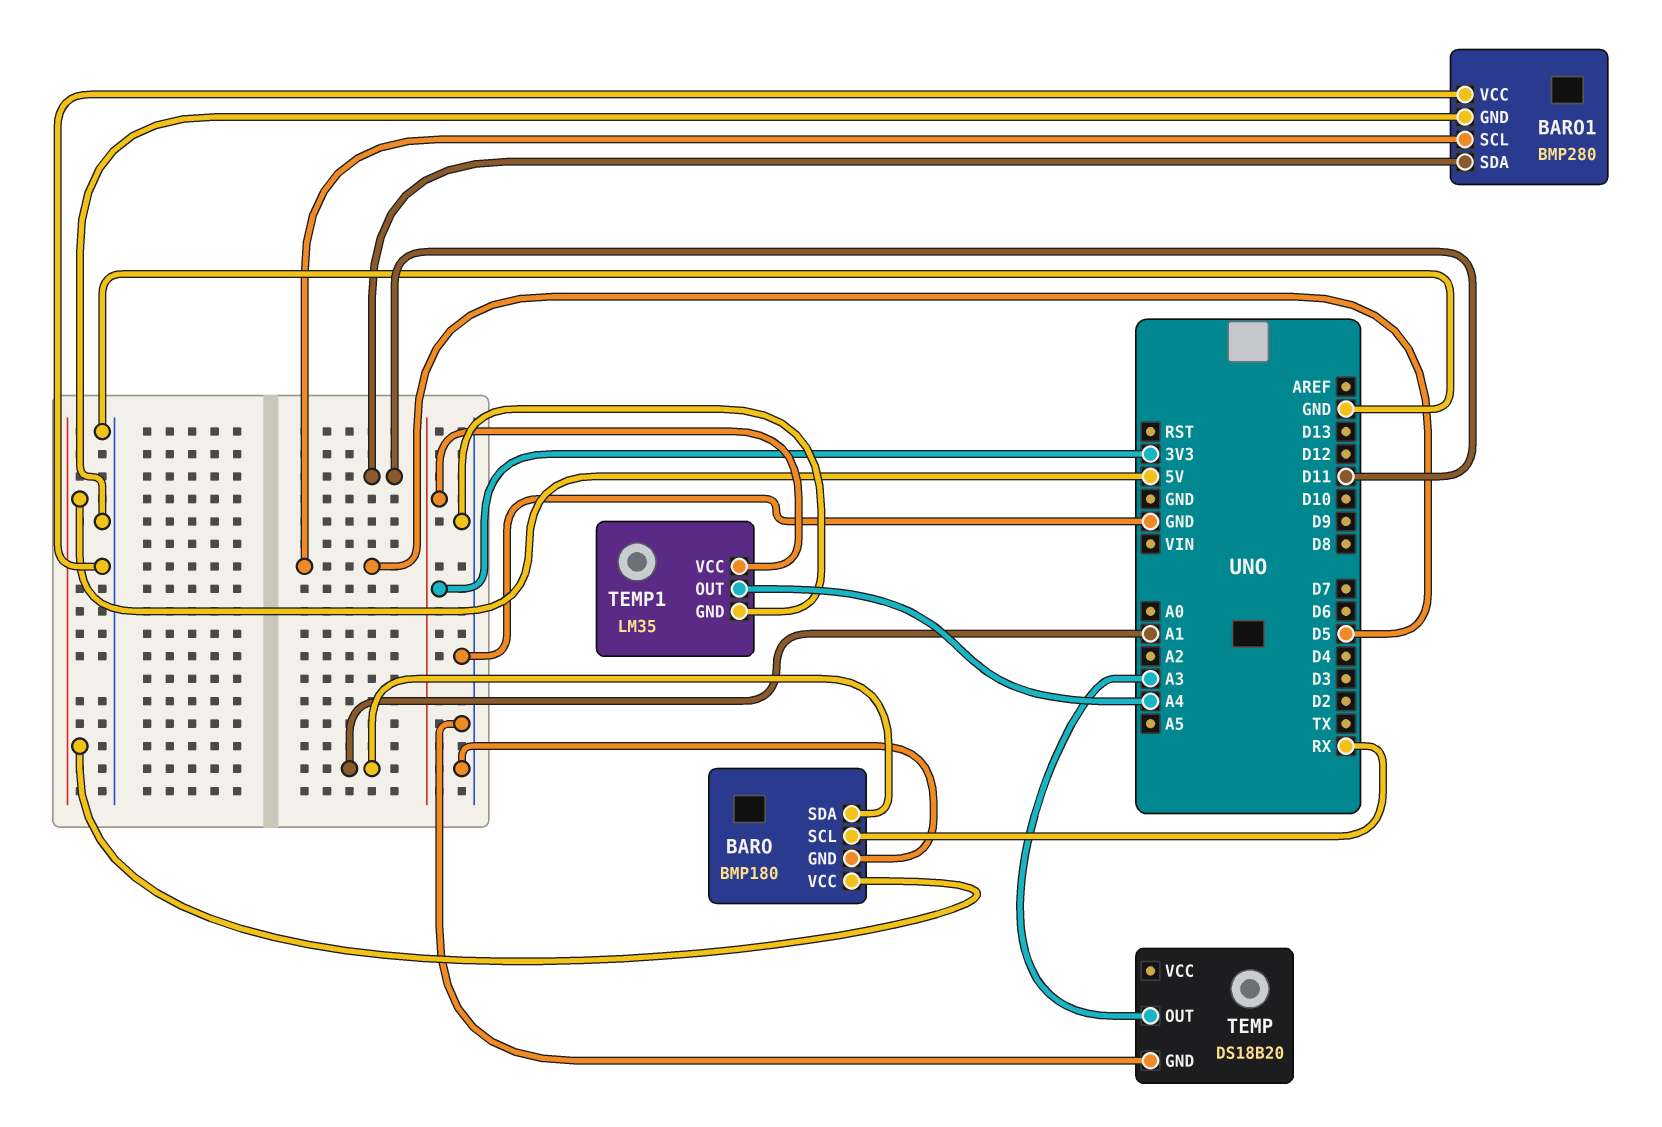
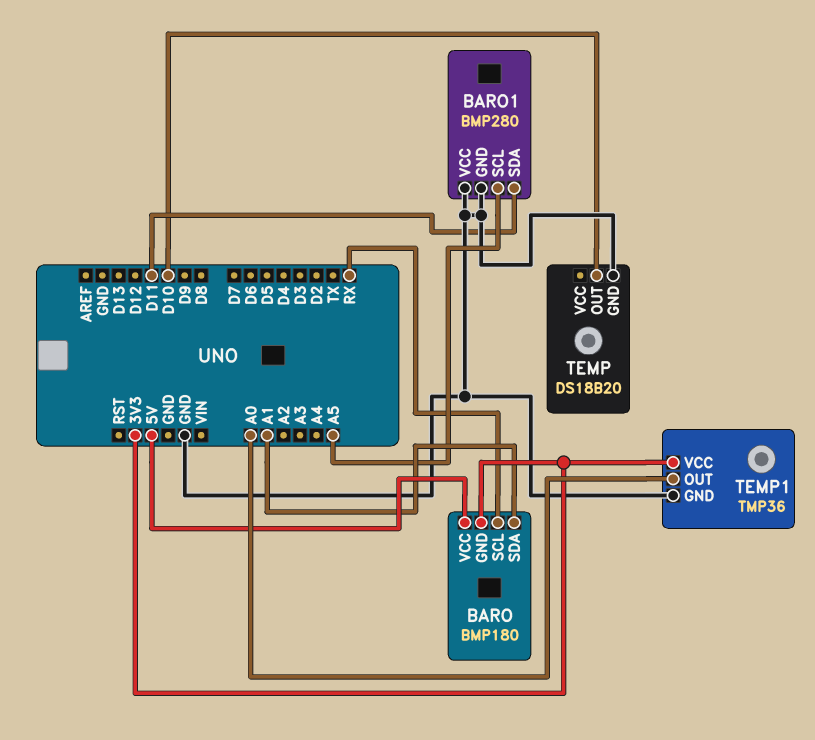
BARO pin GND: GND -> 3V3
BARO1 pin SCL: D5 -> A5
TEMP pin OUT: A3 -> D10
TEMP1: LM35 -> TMP36
TEMP1 pin OUT: A4 -> A0

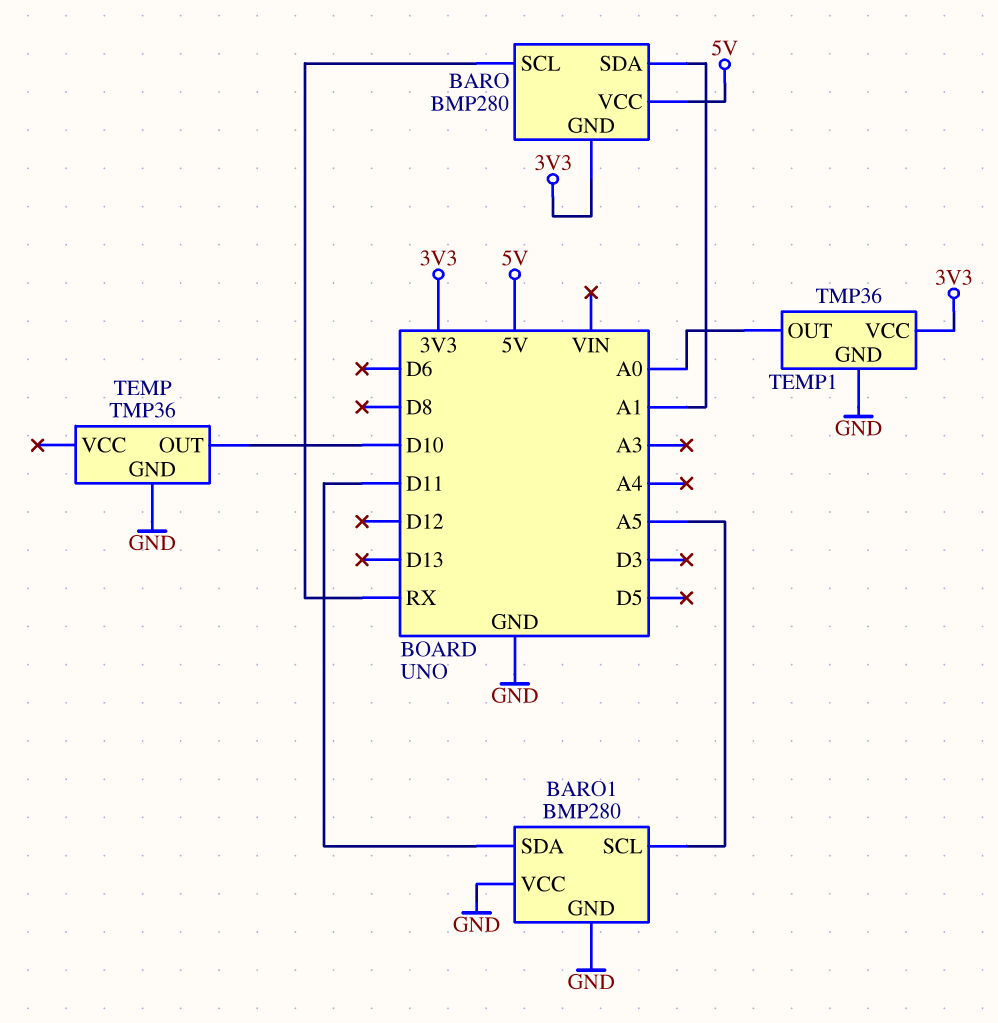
BARO: BMP180 -> BMP280
TEMP: DS18B20 -> TMP36

